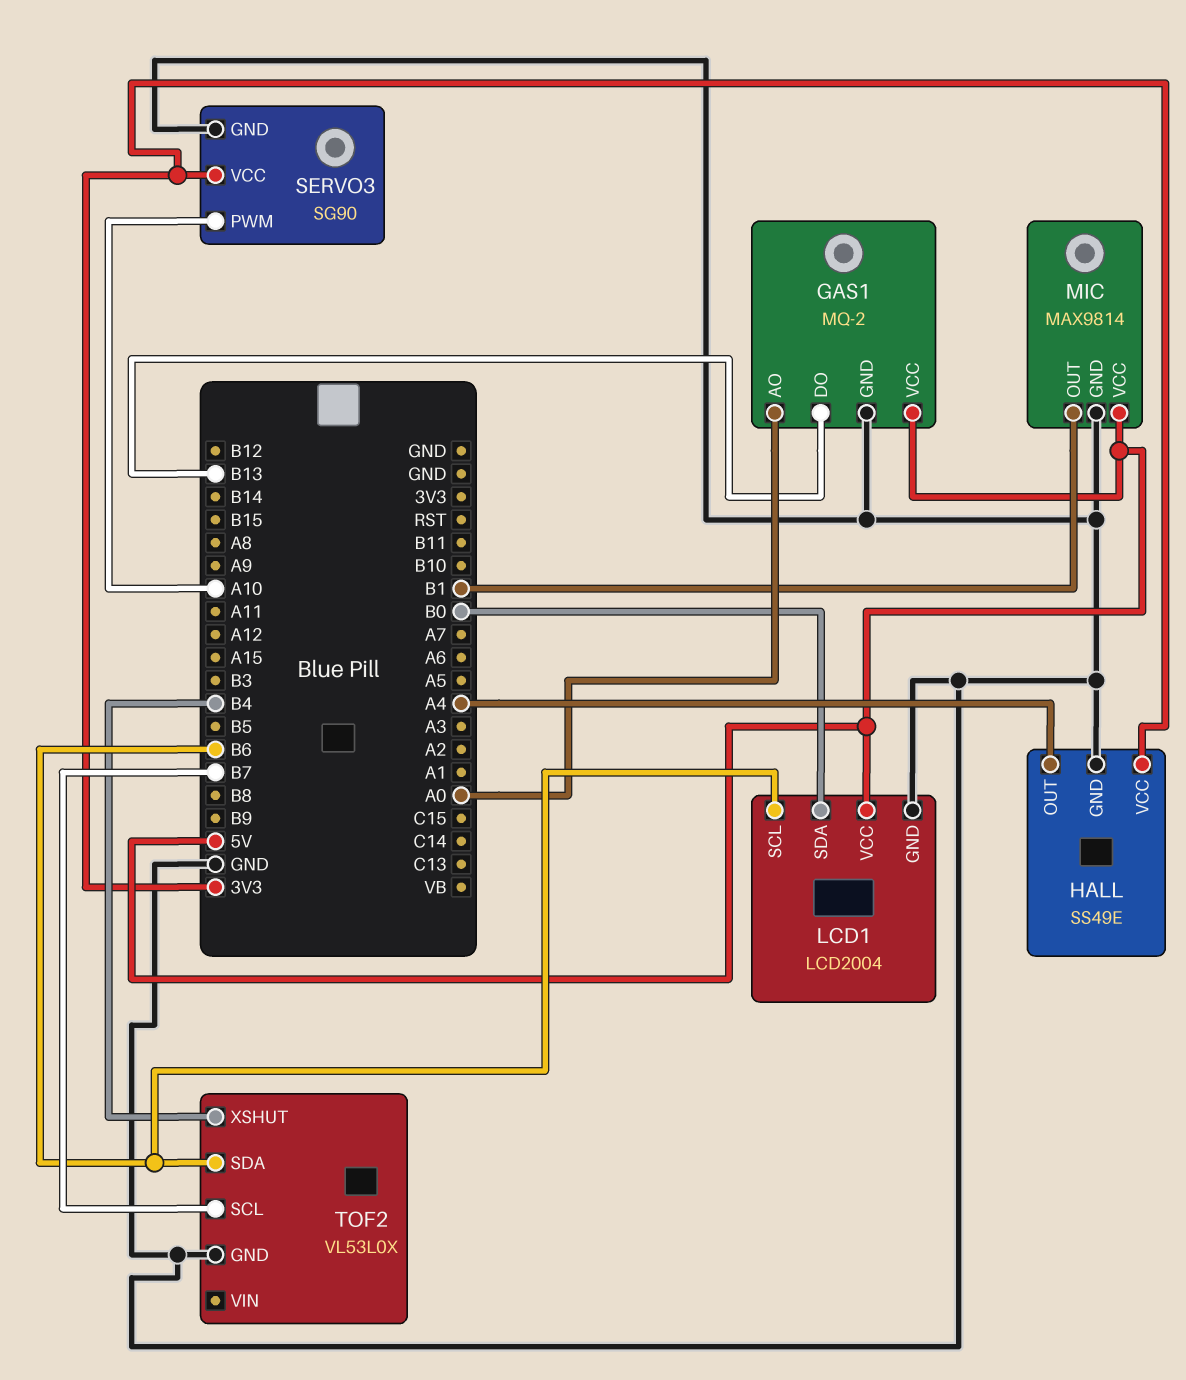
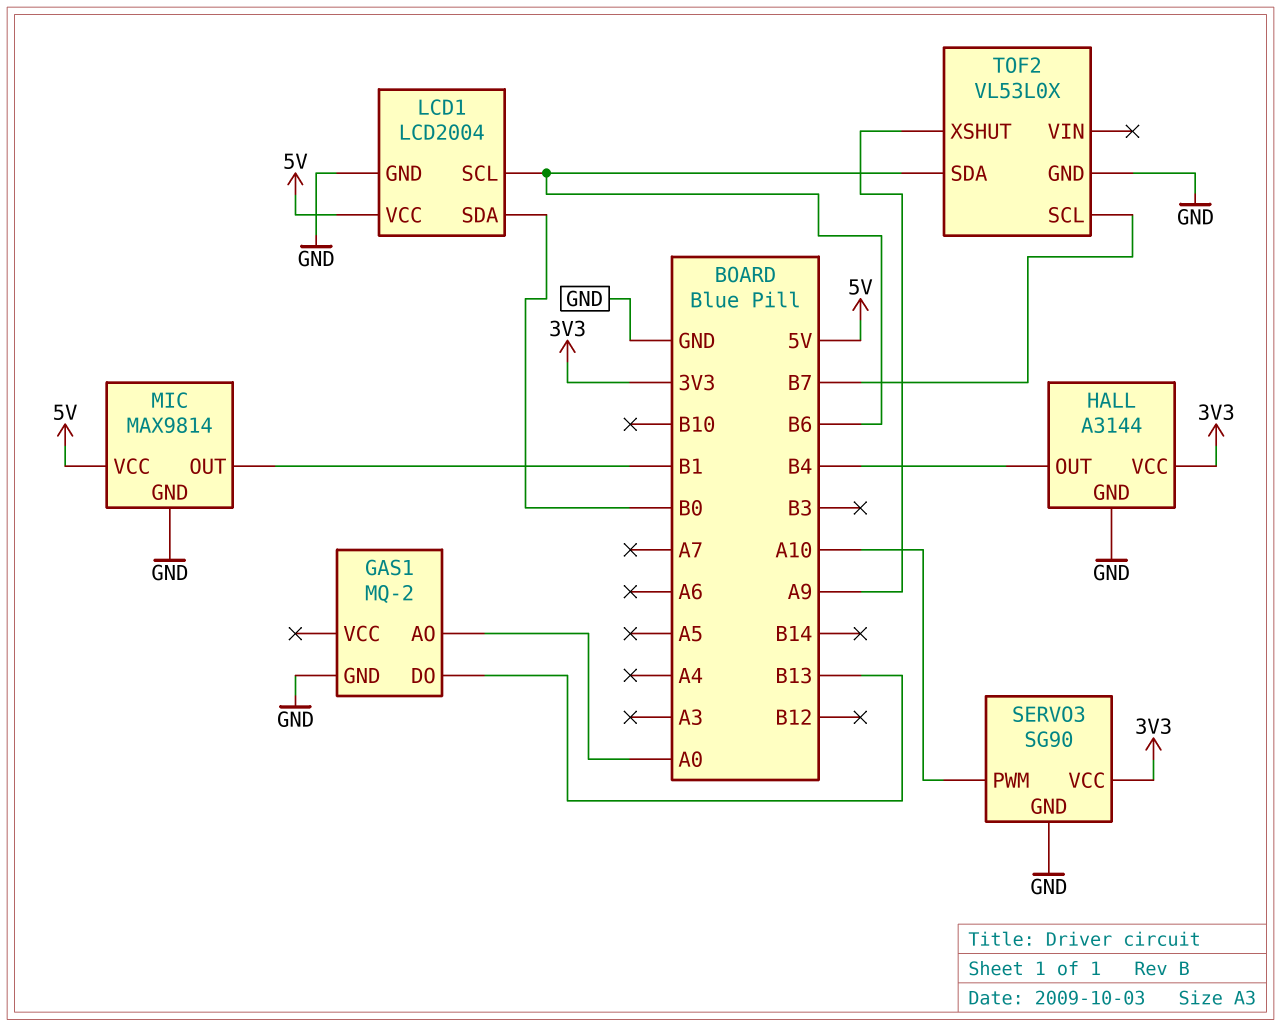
GAS1 pin VCC: 5V -> none
HALL: SS49E -> A3144
HALL pin OUT: A4 -> B4
TOF2 pin XSHUT: B4 -> A9

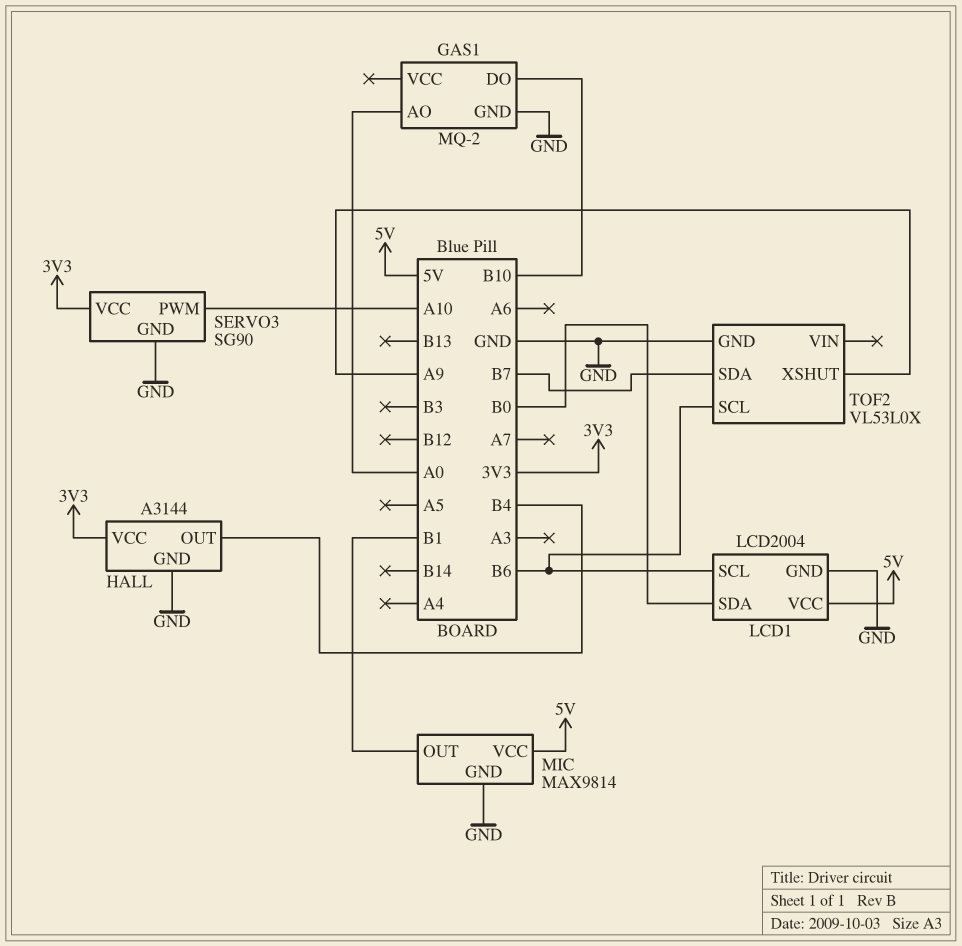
GAS1 pin DO: B13 -> B10
TOF2 pin SCL: B7 -> B6
TOF2 pin SDA: B6 -> B7

